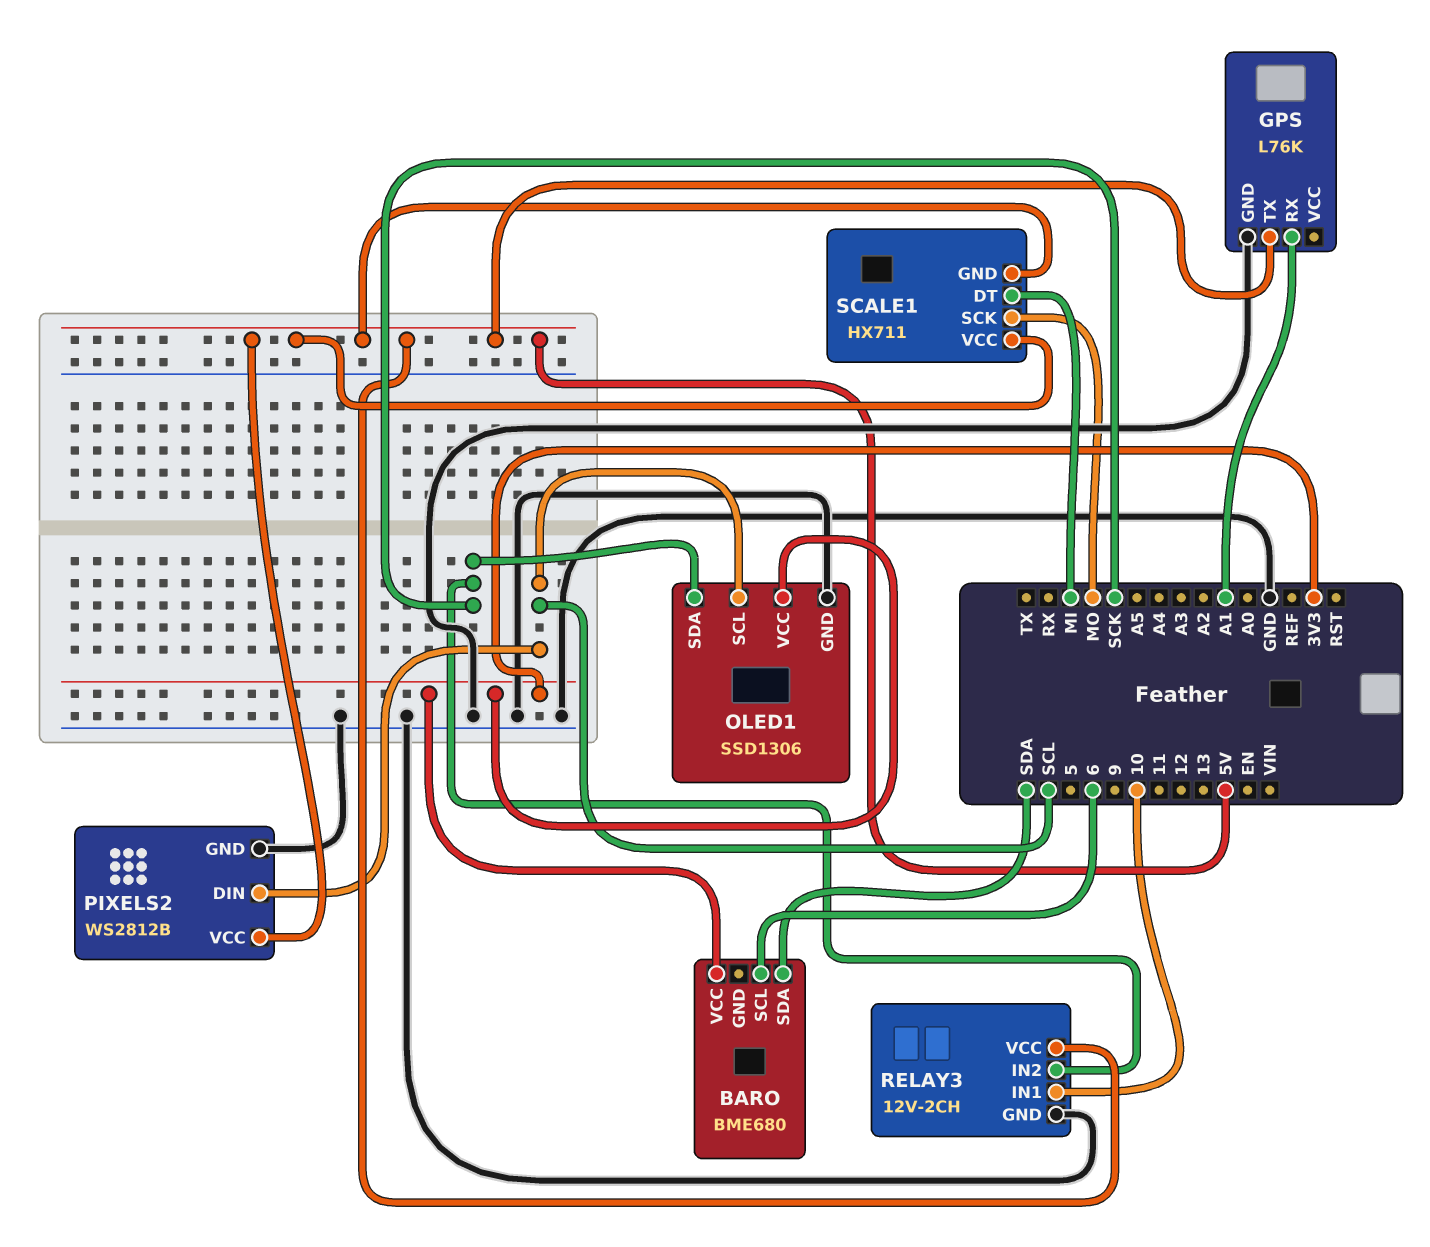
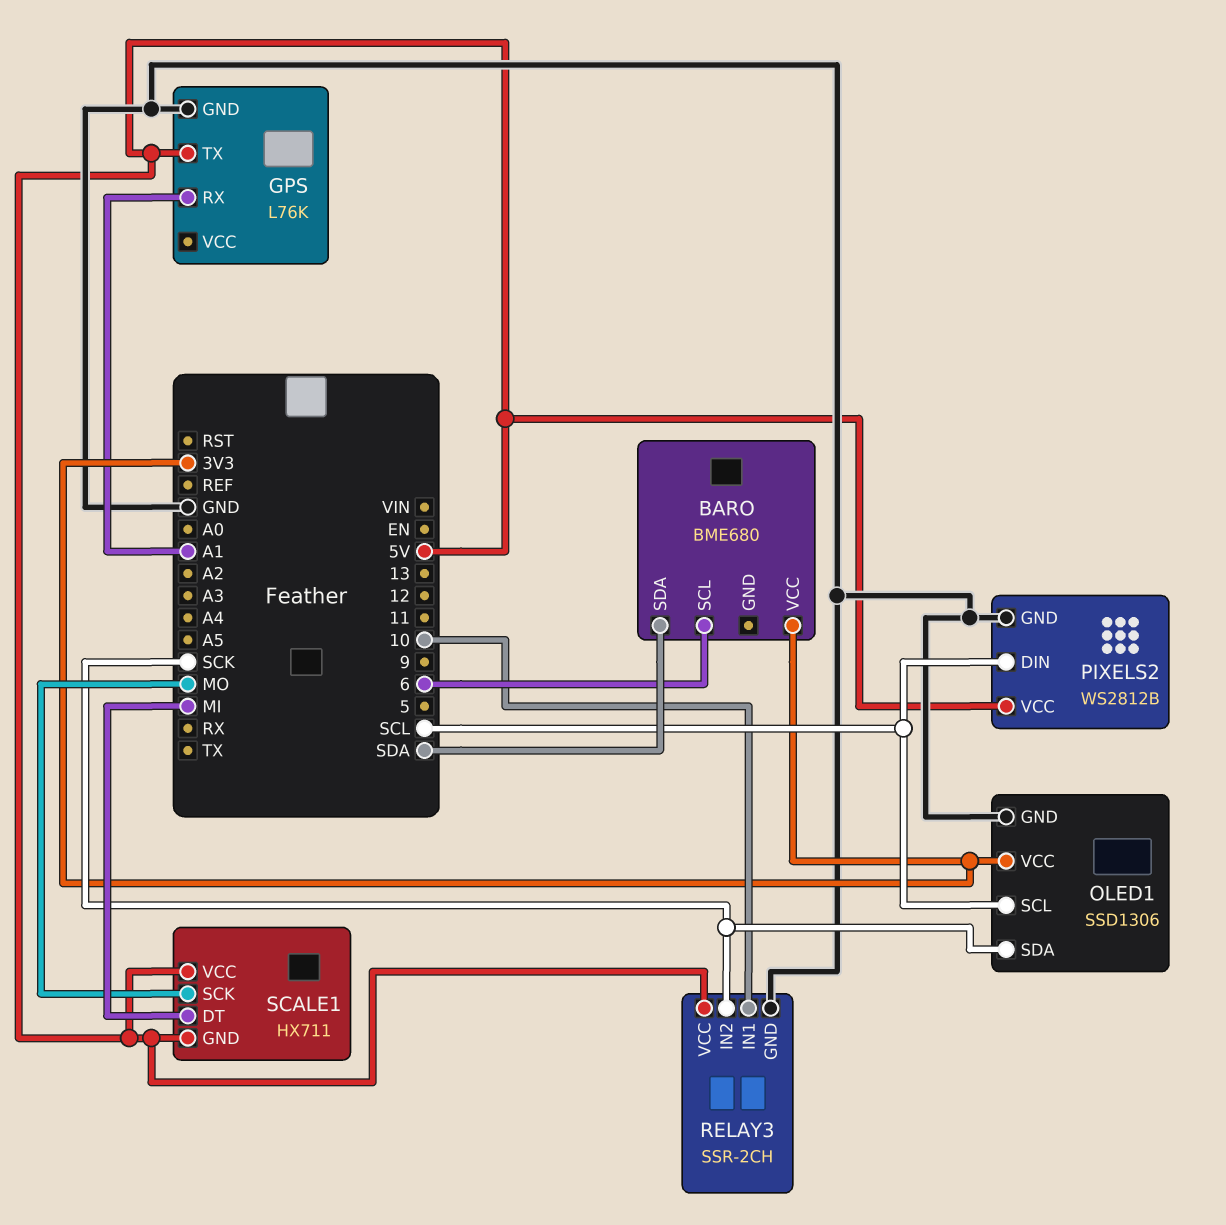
RELAY3: 12V-2CH -> SSR-2CH

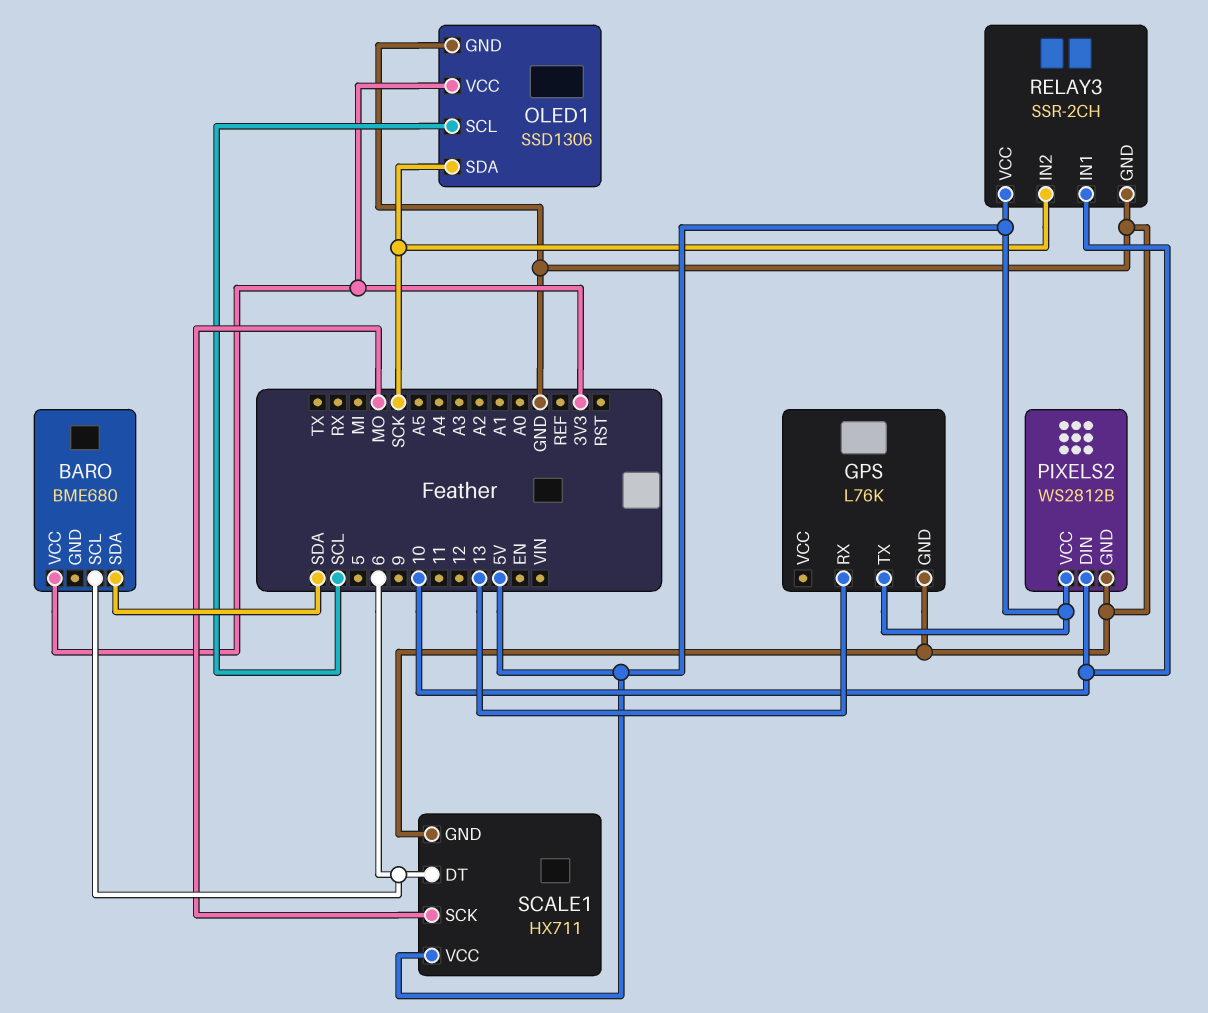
GPS pin RX: A1 -> 13
PIXELS2 pin DIN: SCL -> 10
SCALE1 pin DT: MI -> 6
SCALE1 pin GND: 5V -> GND

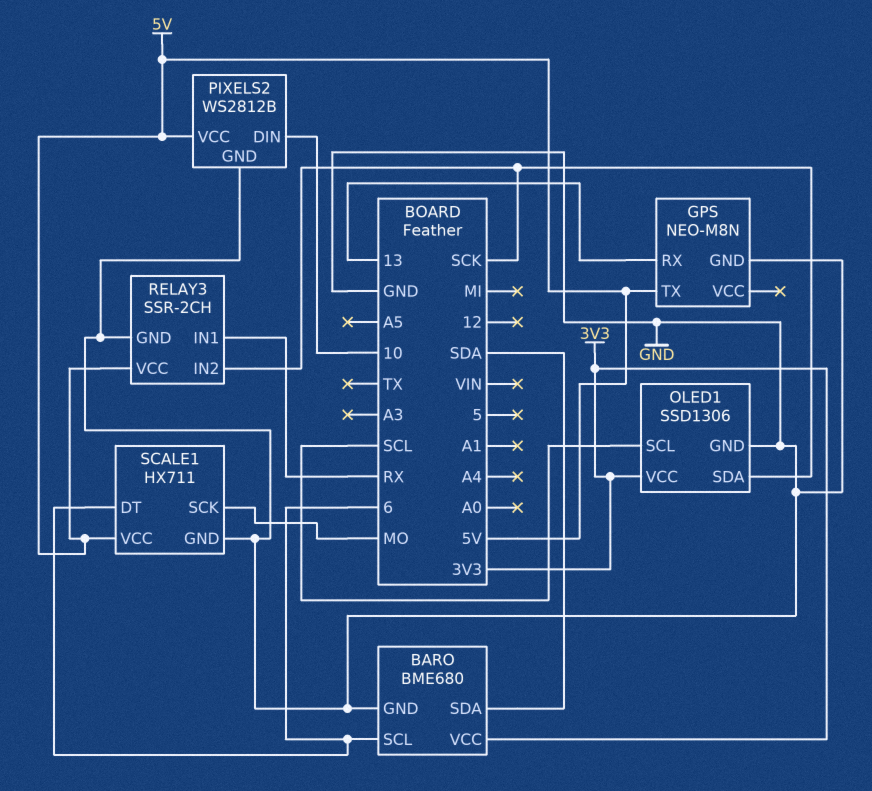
BARO pin GND: none -> GND
GPS: L76K -> NEO-M8N
RELAY3 pin IN1: 10 -> RX

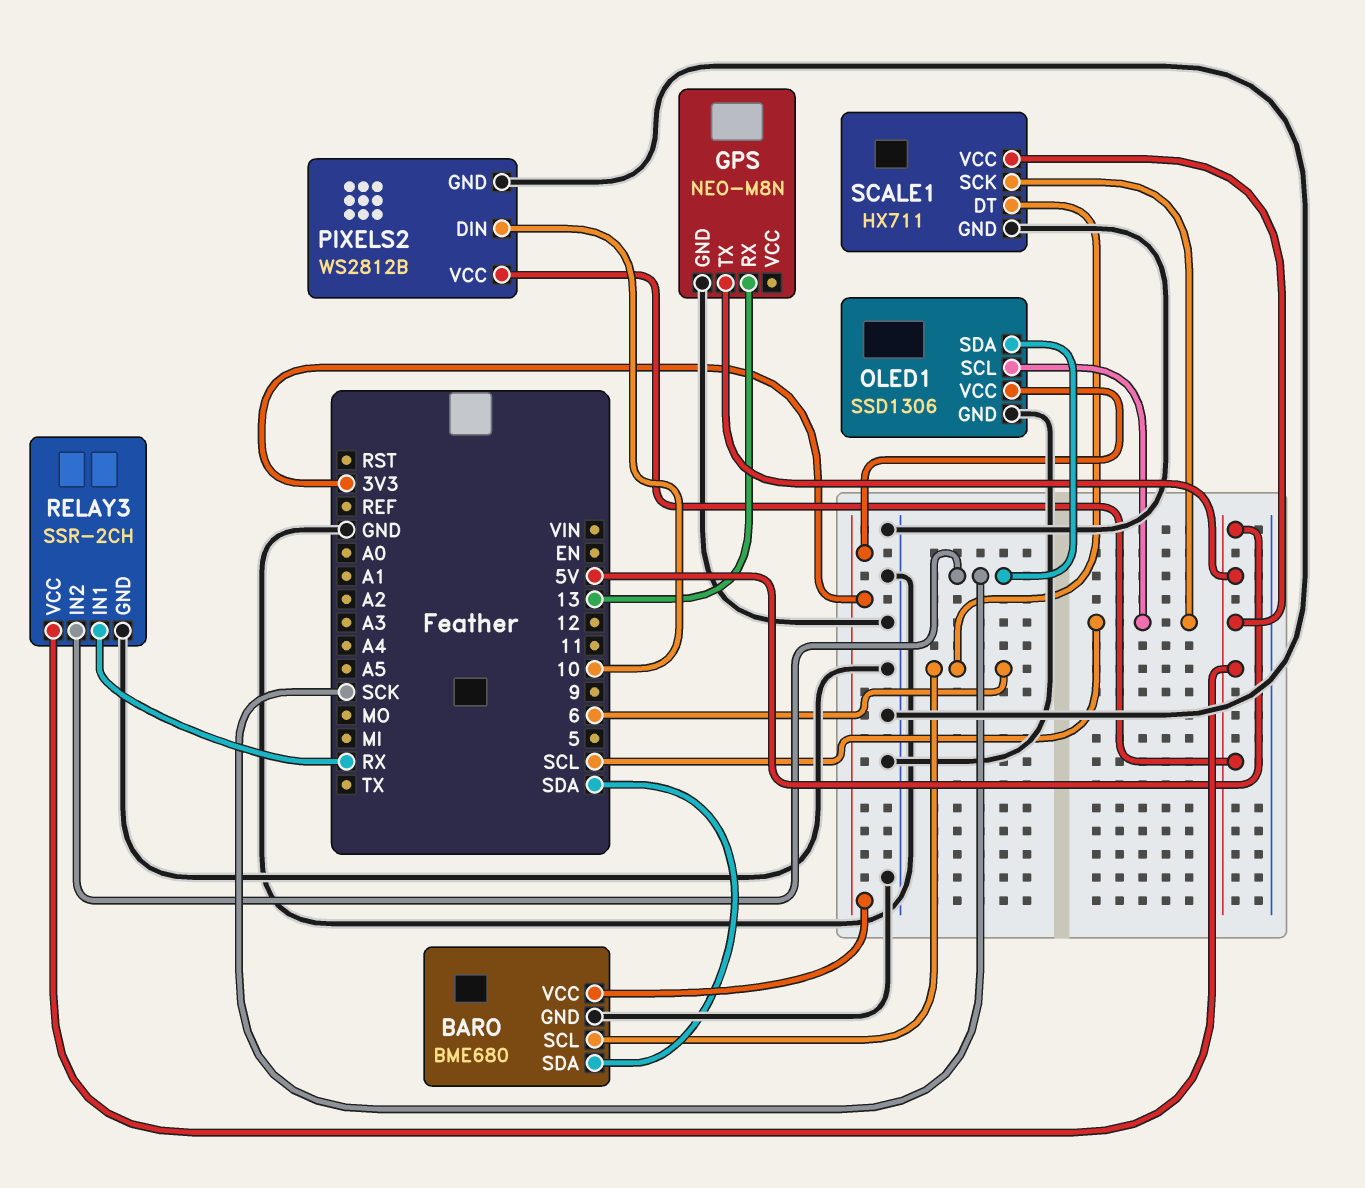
SCALE1 pin SCK: MO -> SCL

